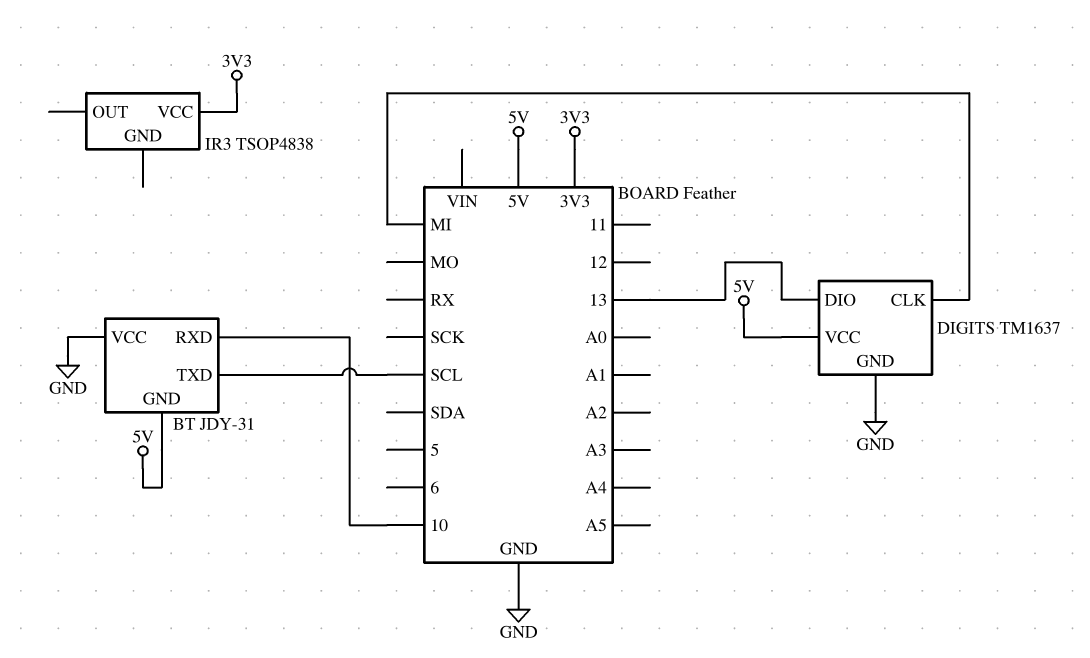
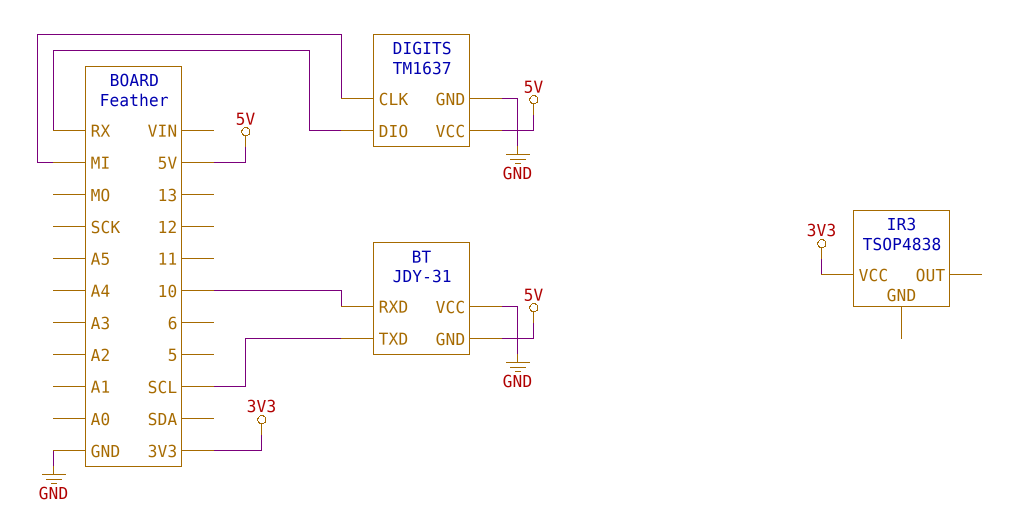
DIGITS pin DIO: 13 -> RX

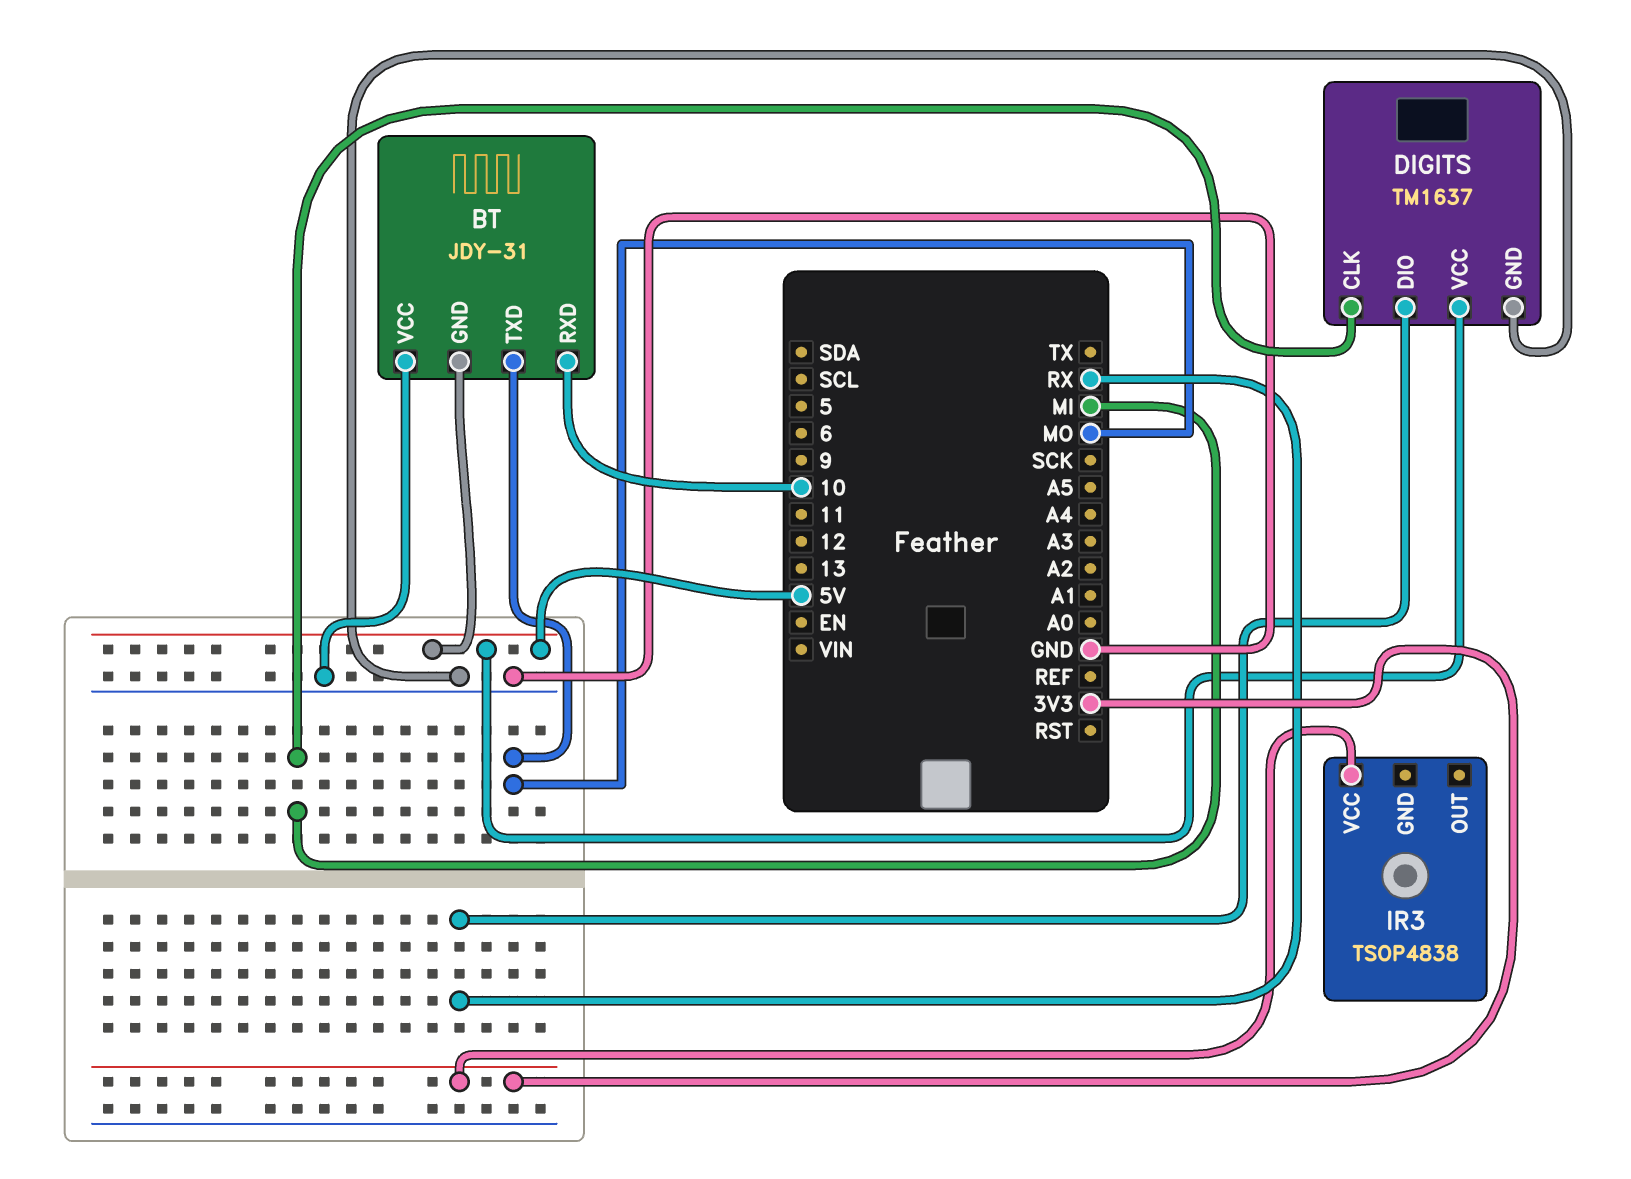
BT pin TXD: SCL -> MO

